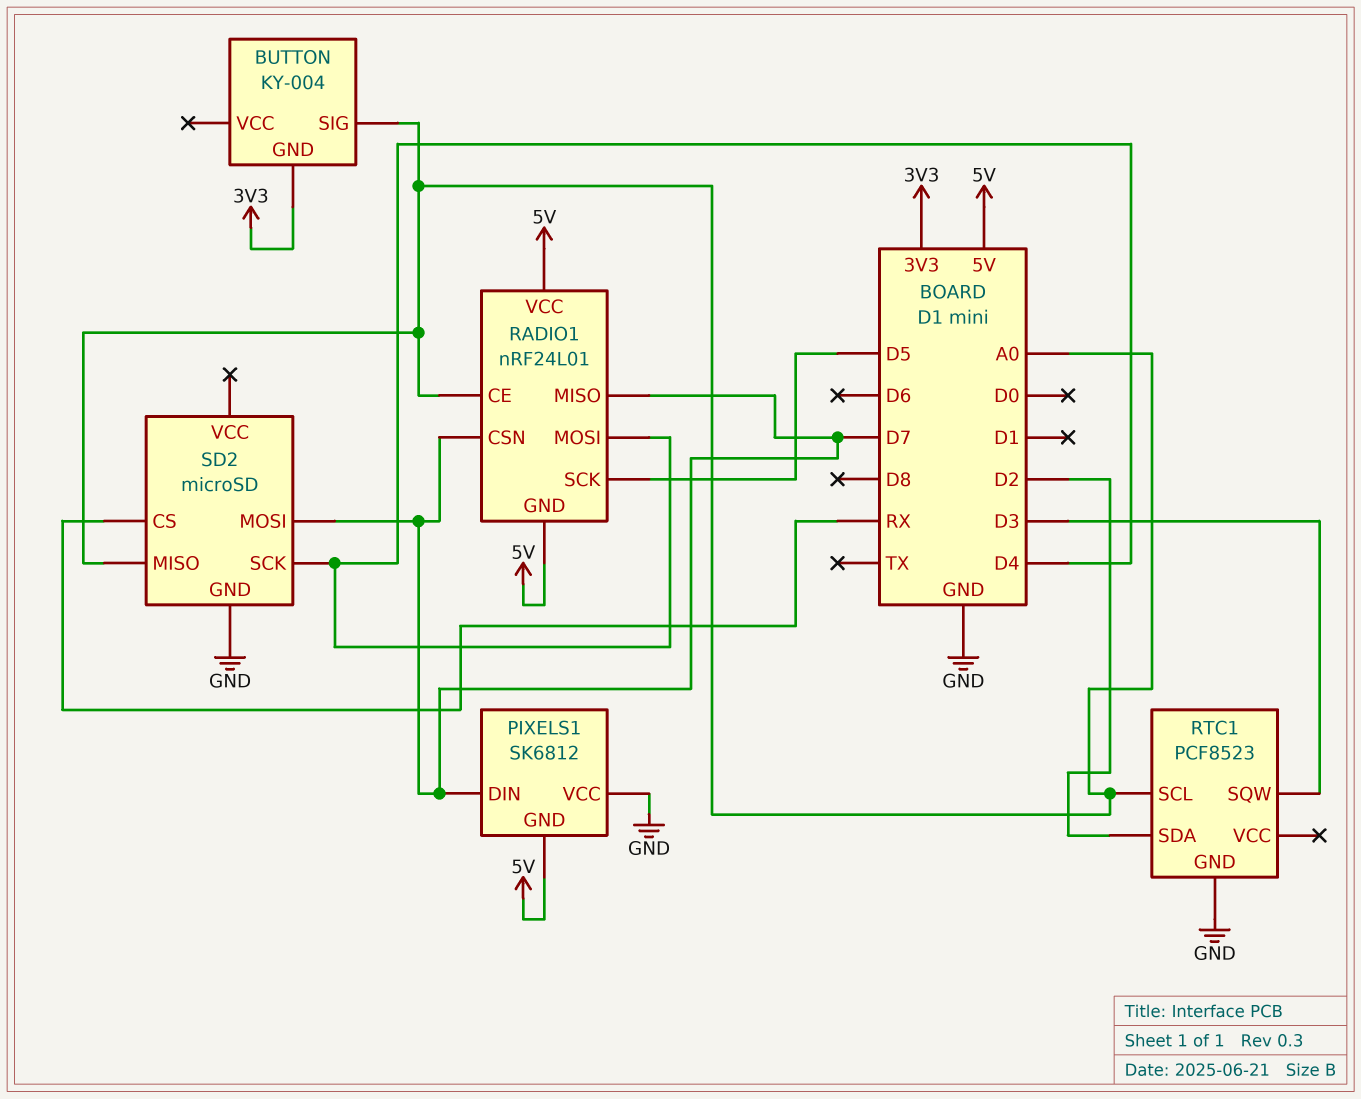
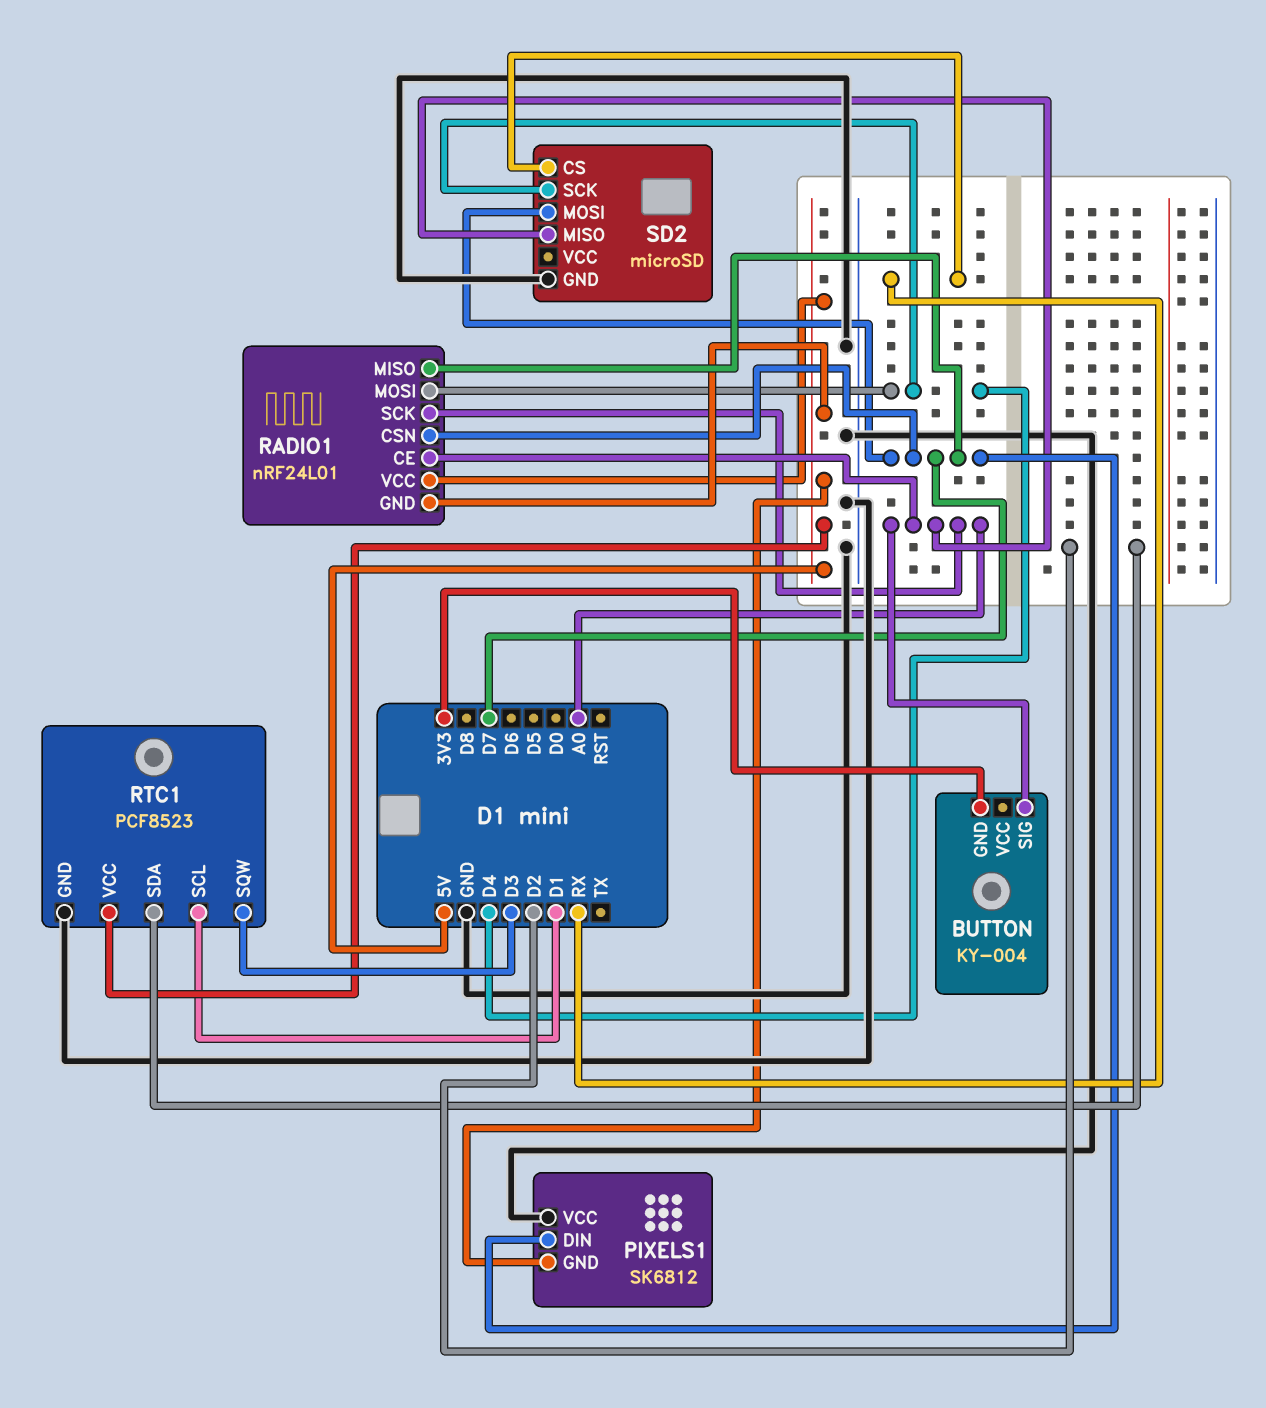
RADIO1 pin SCK: D5 -> A0
RTC1 pin SCL: A0 -> D1
RTC1 pin VCC: none -> 5V

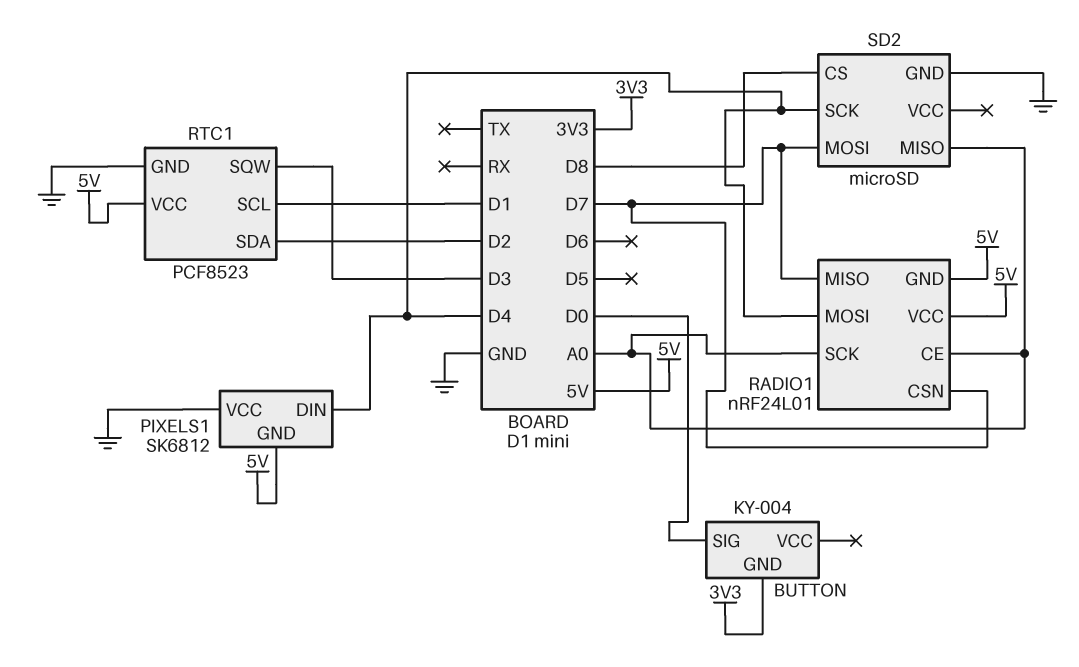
BUTTON pin SIG: A0 -> D0
PIXELS1 pin DIN: D7 -> D4
SD2 pin CS: RX -> D8

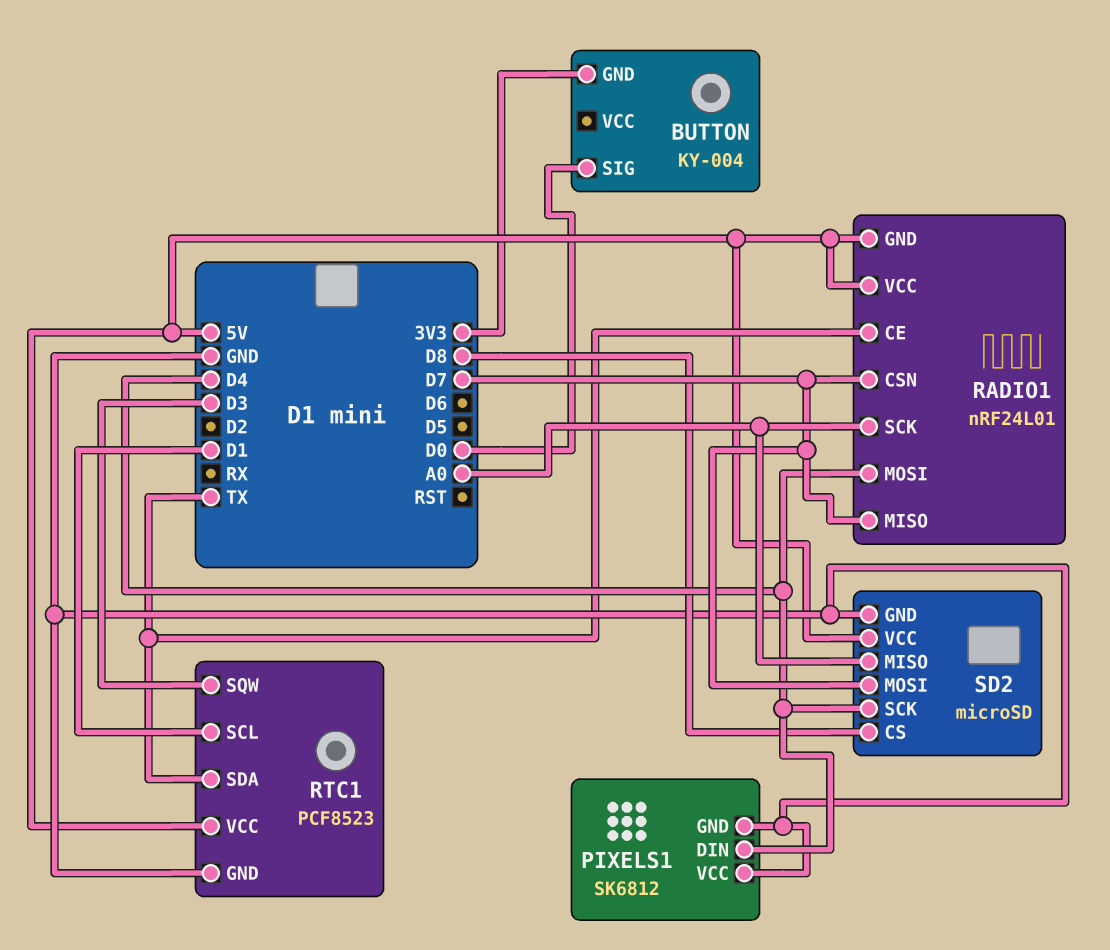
PIXELS1 pin GND: 5V -> GND
RADIO1 pin CE: A0 -> TX
RTC1 pin SDA: D2 -> TX
SD2 pin VCC: none -> 5V

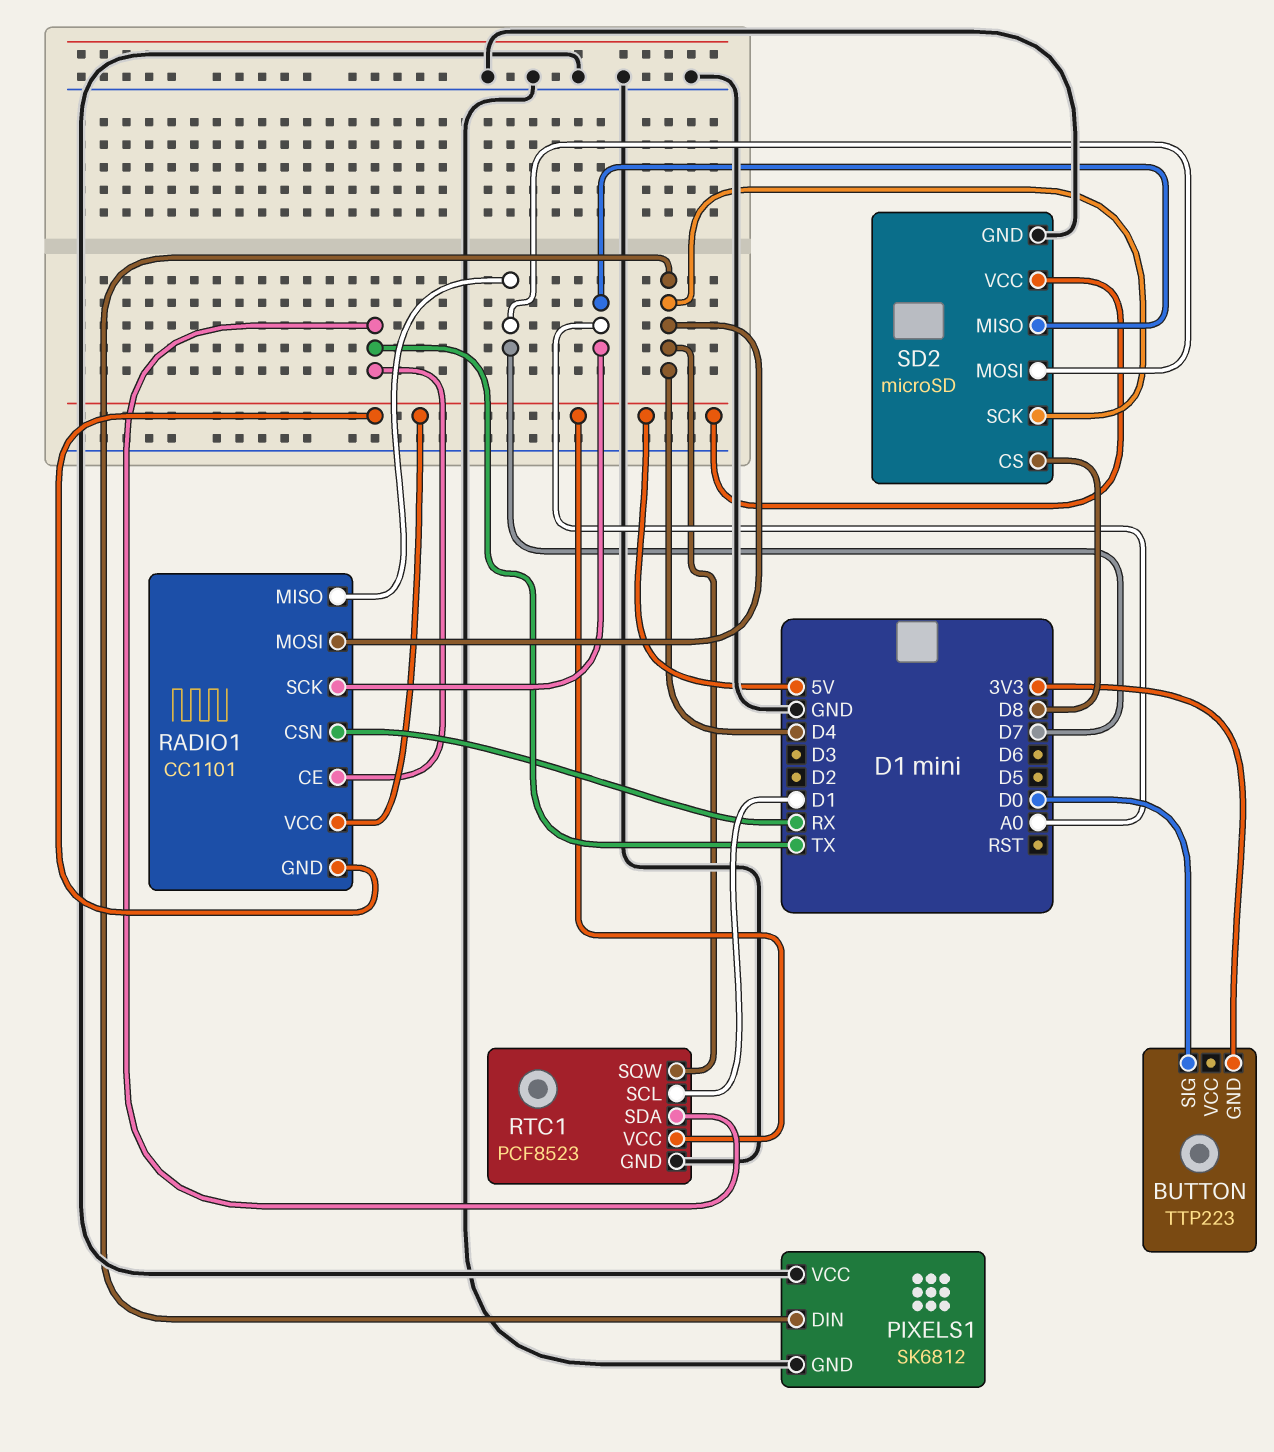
BUTTON: KY-004 -> TTP223
RADIO1: nRF24L01 -> CC1101
RADIO1 pin CSN: D7 -> RX
RTC1 pin SQW: D3 -> D4

